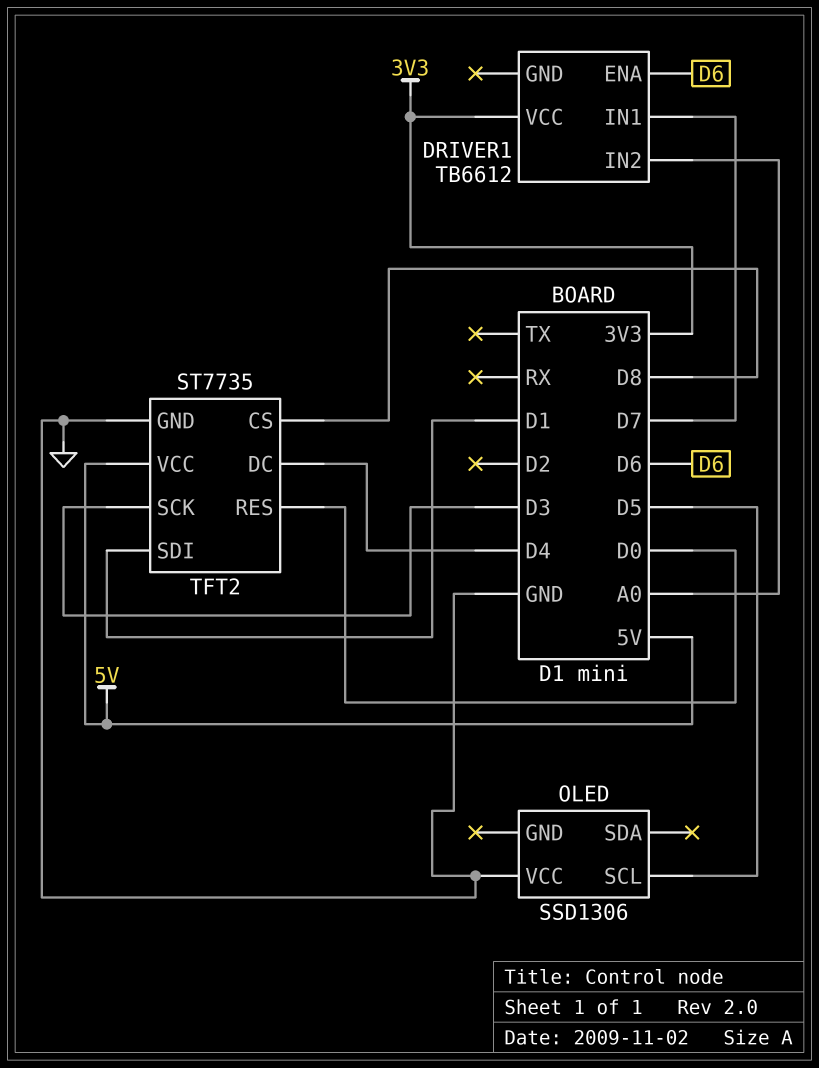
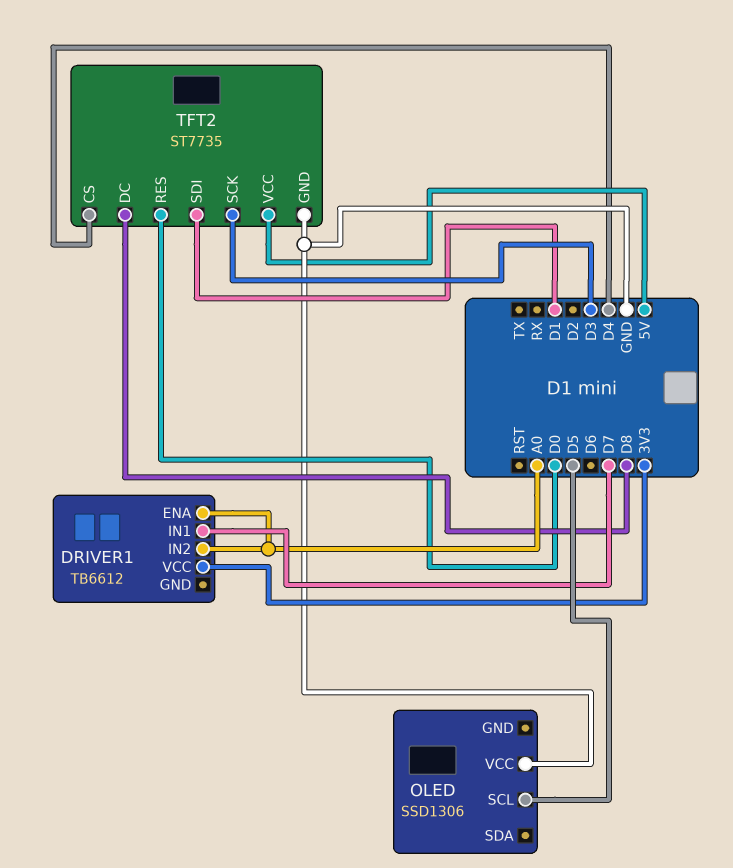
DRIVER1 pin ENA: D6 -> A0
TFT2 pin CS: D8 -> D4
TFT2 pin DC: D4 -> D8

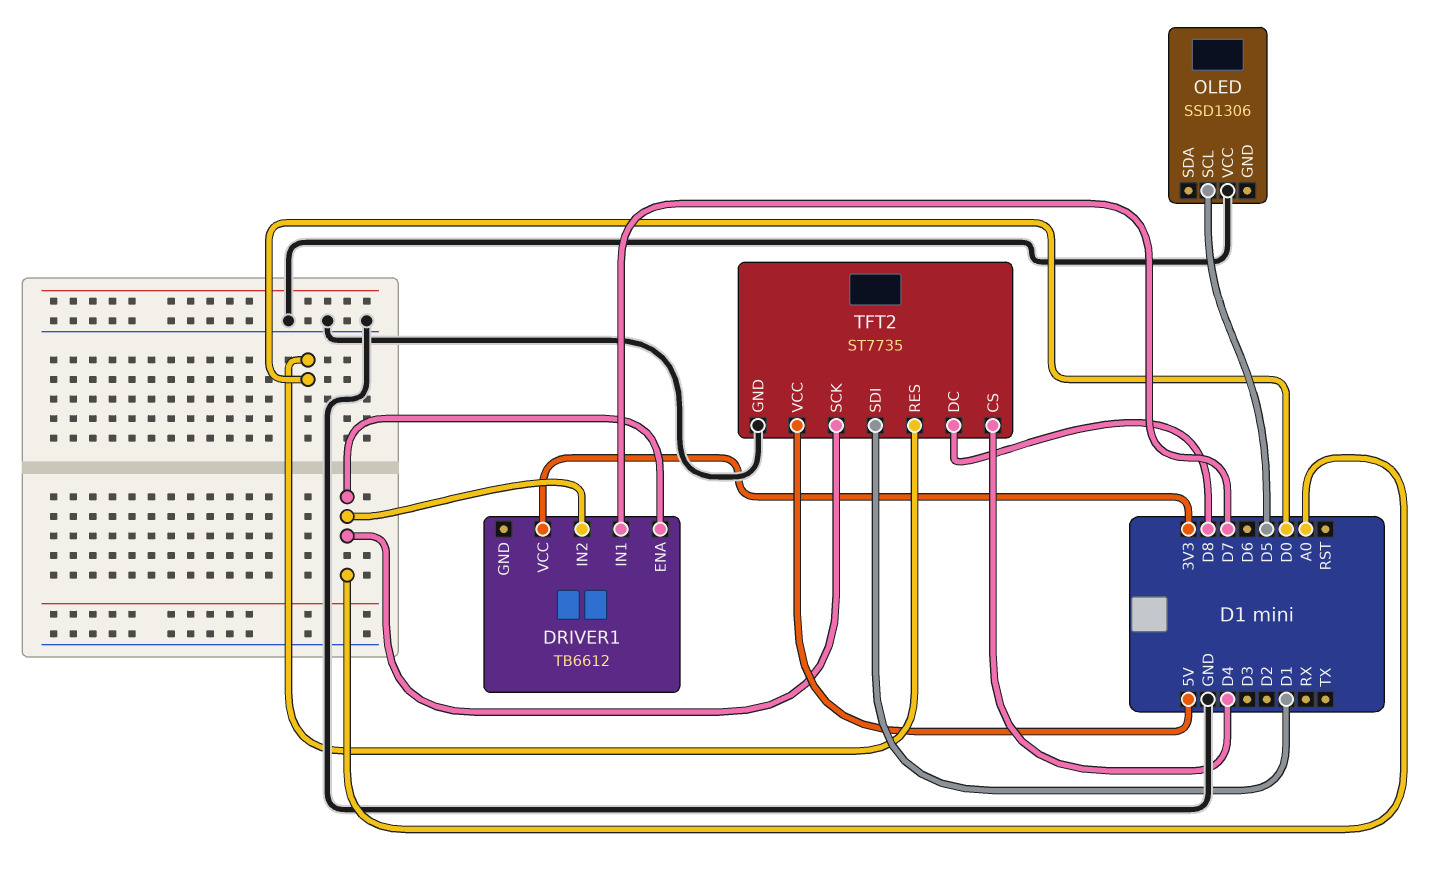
TFT2 pin SCK: D3 -> A0

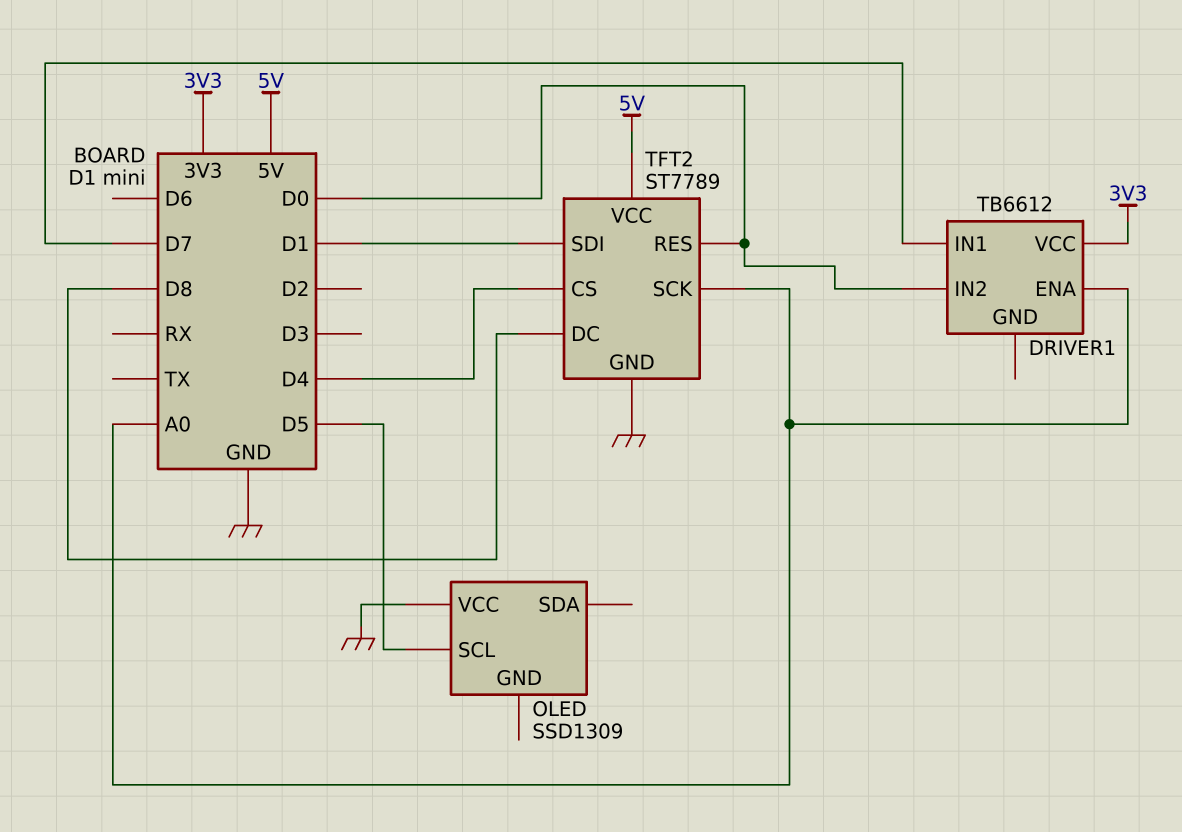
DRIVER1 pin IN2: A0 -> D0
OLED: SSD1306 -> SSD1309
TFT2: ST7735 -> ST7789

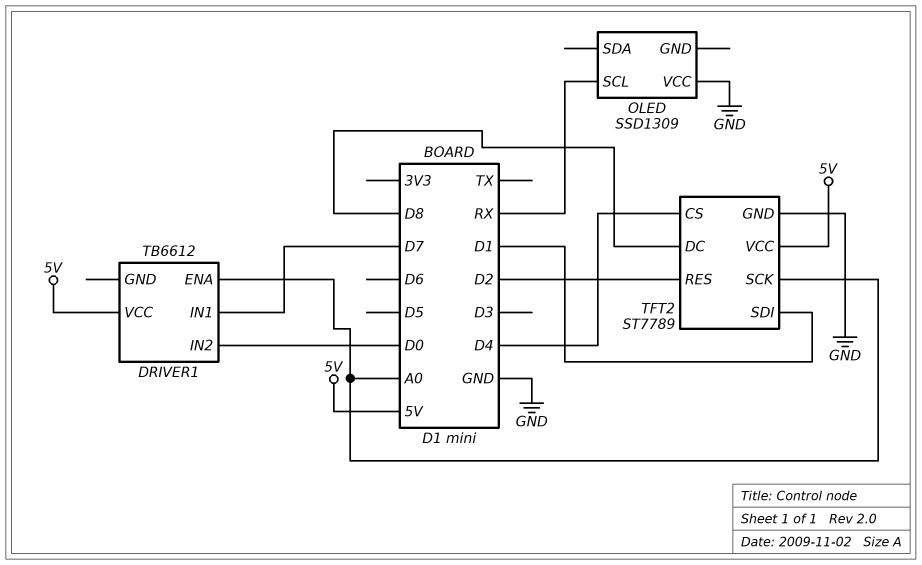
DRIVER1 pin VCC: 3V3 -> 5V
OLED pin SCL: D5 -> RX
TFT2 pin RES: D0 -> D2

